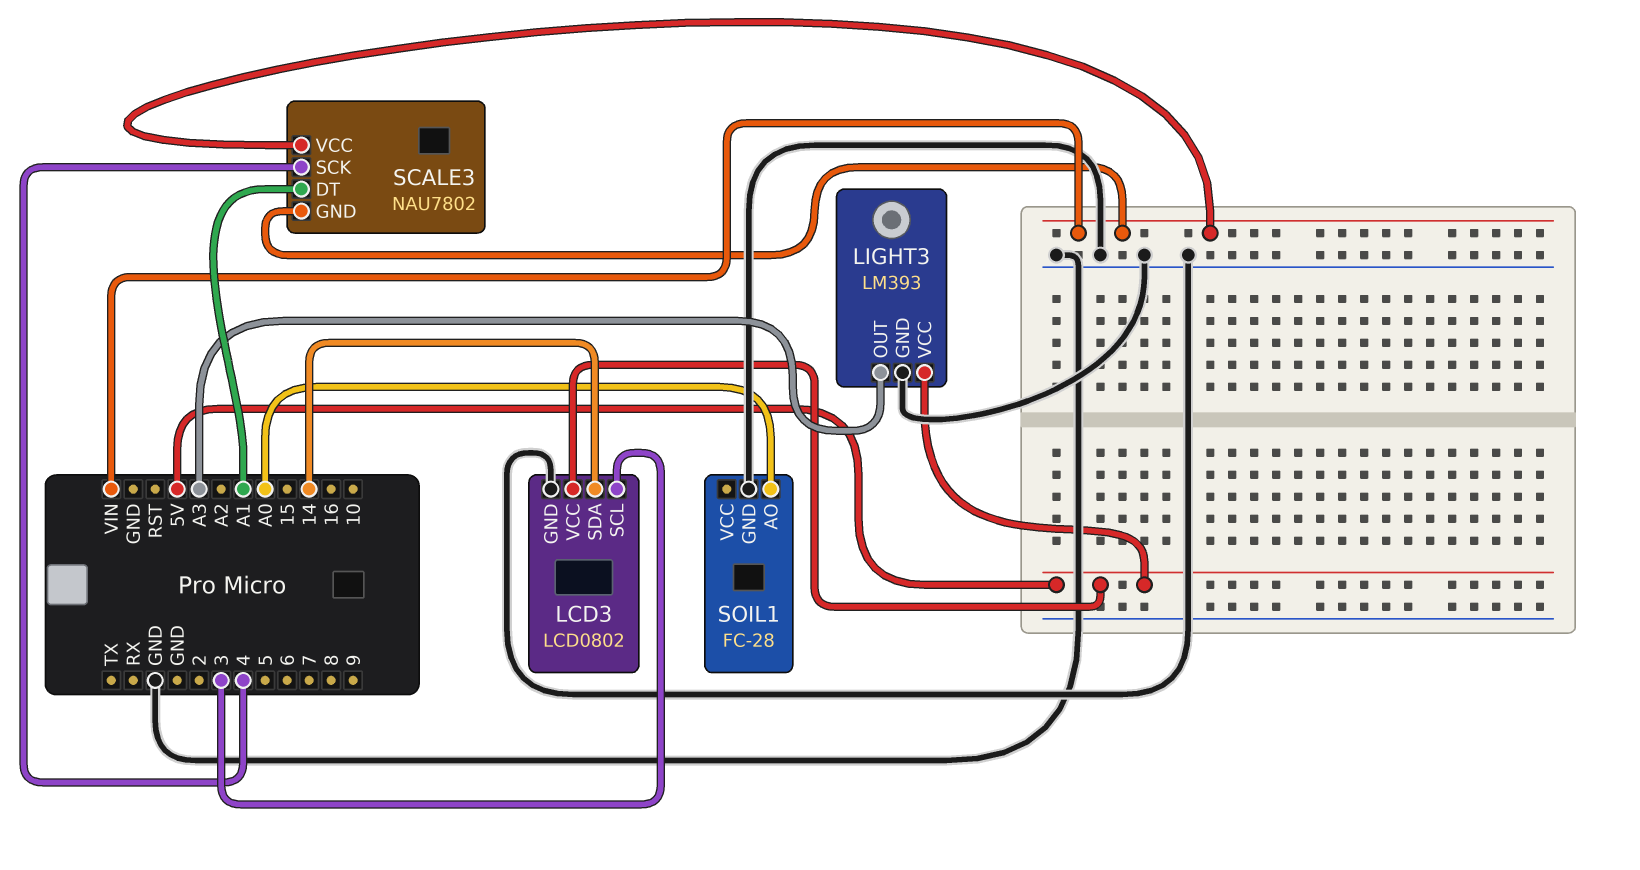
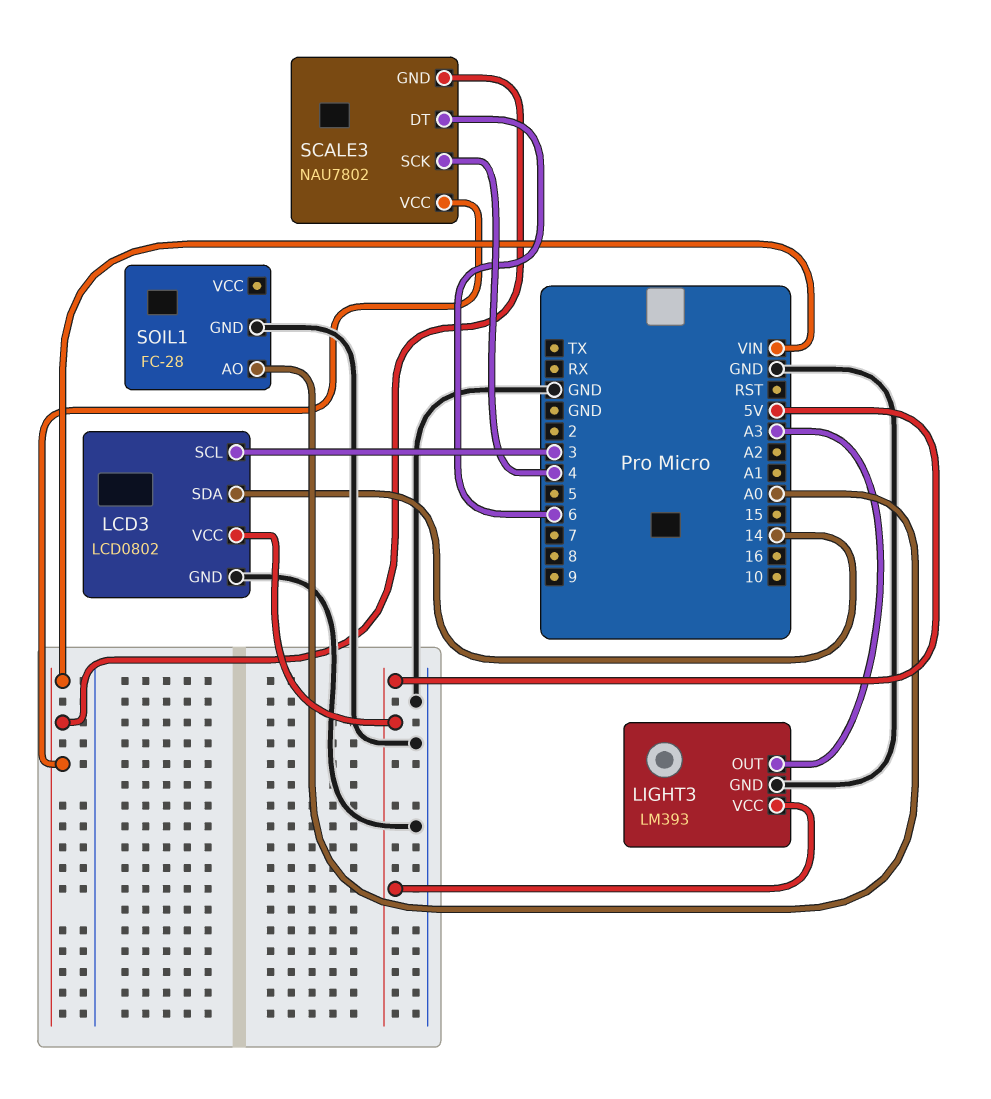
SCALE3 pin DT: A1 -> 6

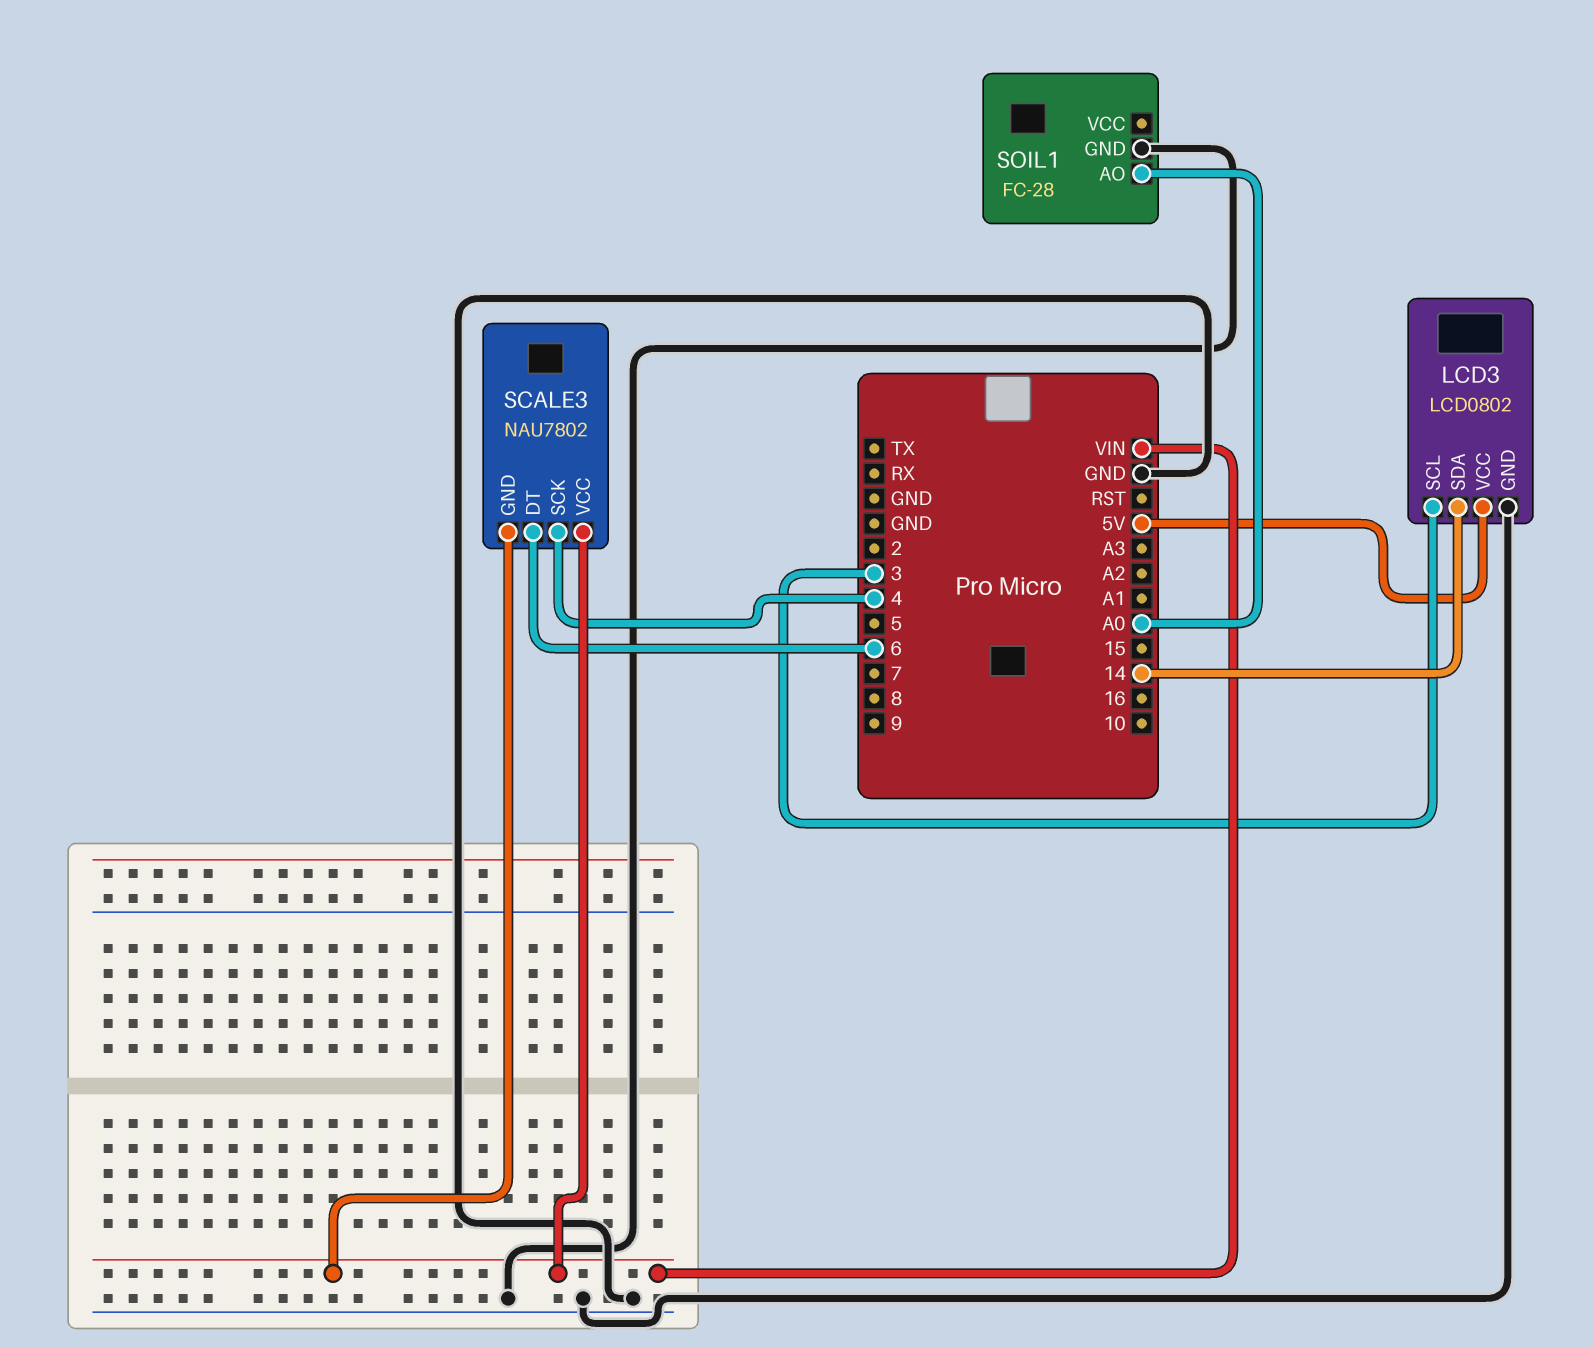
LIGHT3: LM393 -> none
LIGHT3 pin GND: GND -> none
LIGHT3 pin OUT: A3 -> none
LIGHT3 pin VCC: 5V -> none

